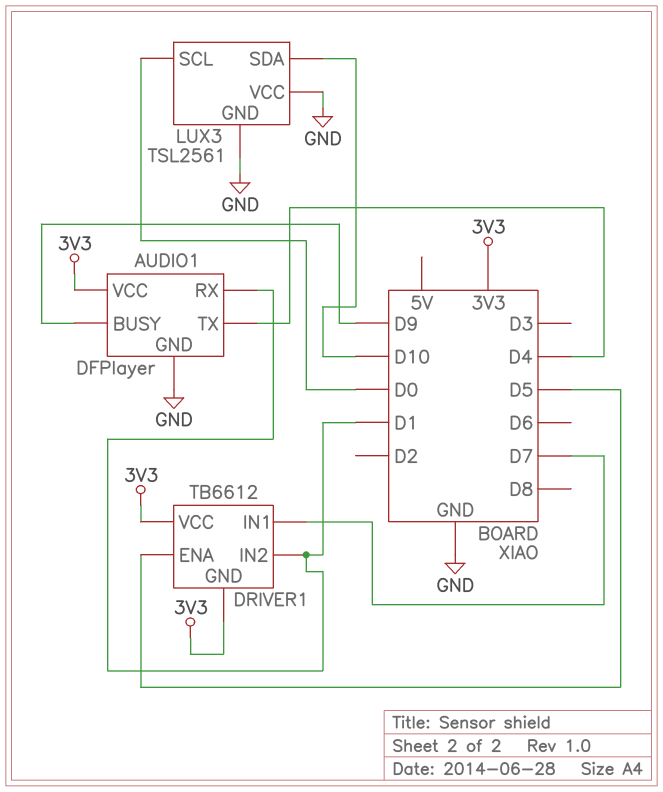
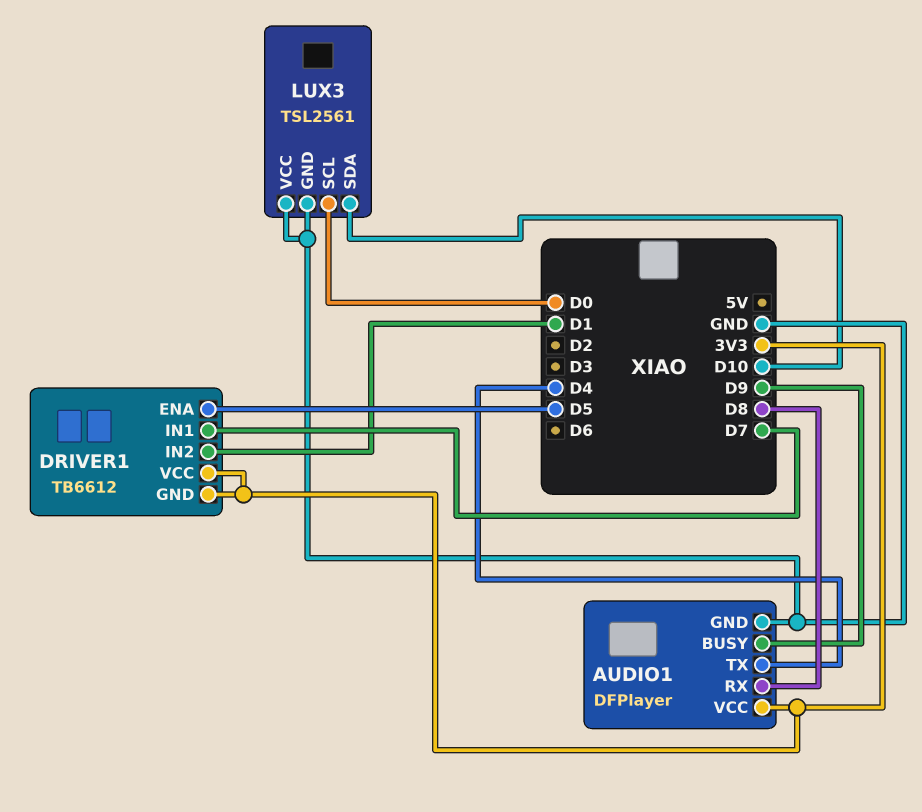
AUDIO1 pin RX: D1 -> D8

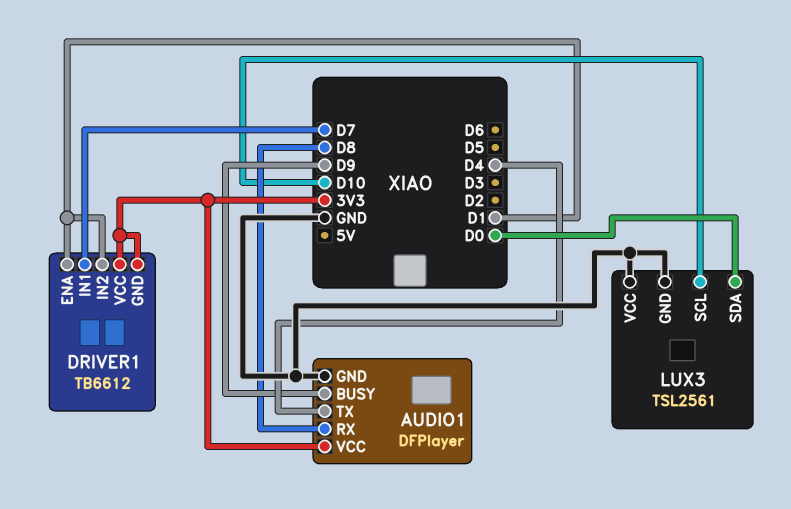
DRIVER1 pin ENA: D5 -> D1
LUX3 pin SCL: D0 -> D10
LUX3 pin SDA: D10 -> D0

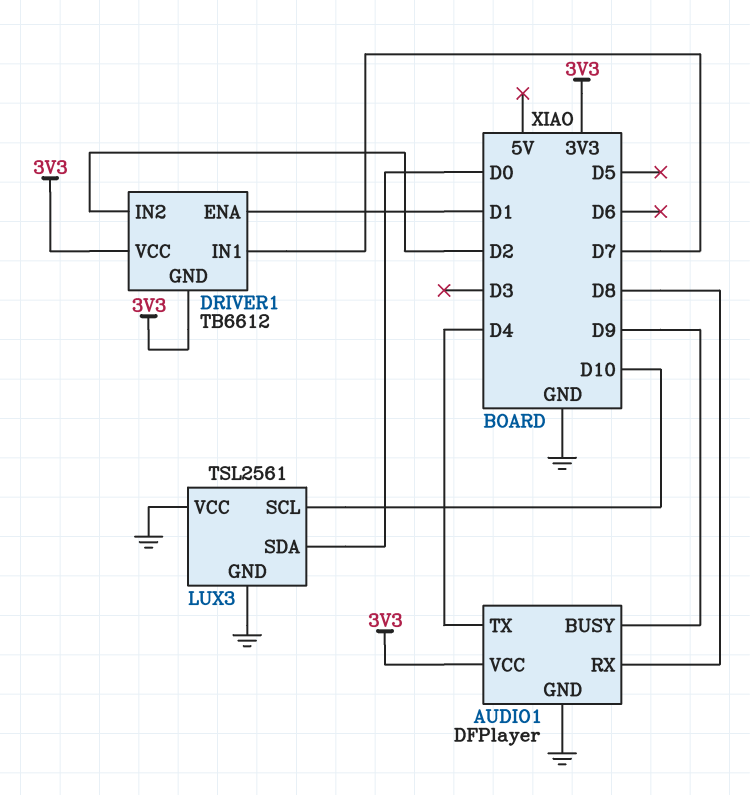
DRIVER1 pin IN2: D1 -> D2

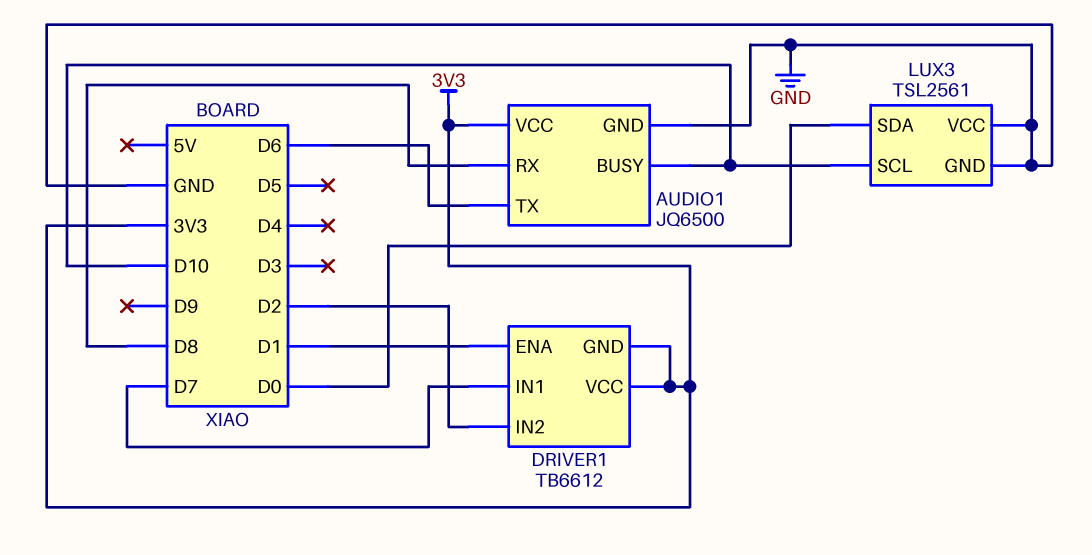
AUDIO1: DFPlayer -> JQ6500
AUDIO1 pin BUSY: D9 -> D10
AUDIO1 pin TX: D4 -> D6

